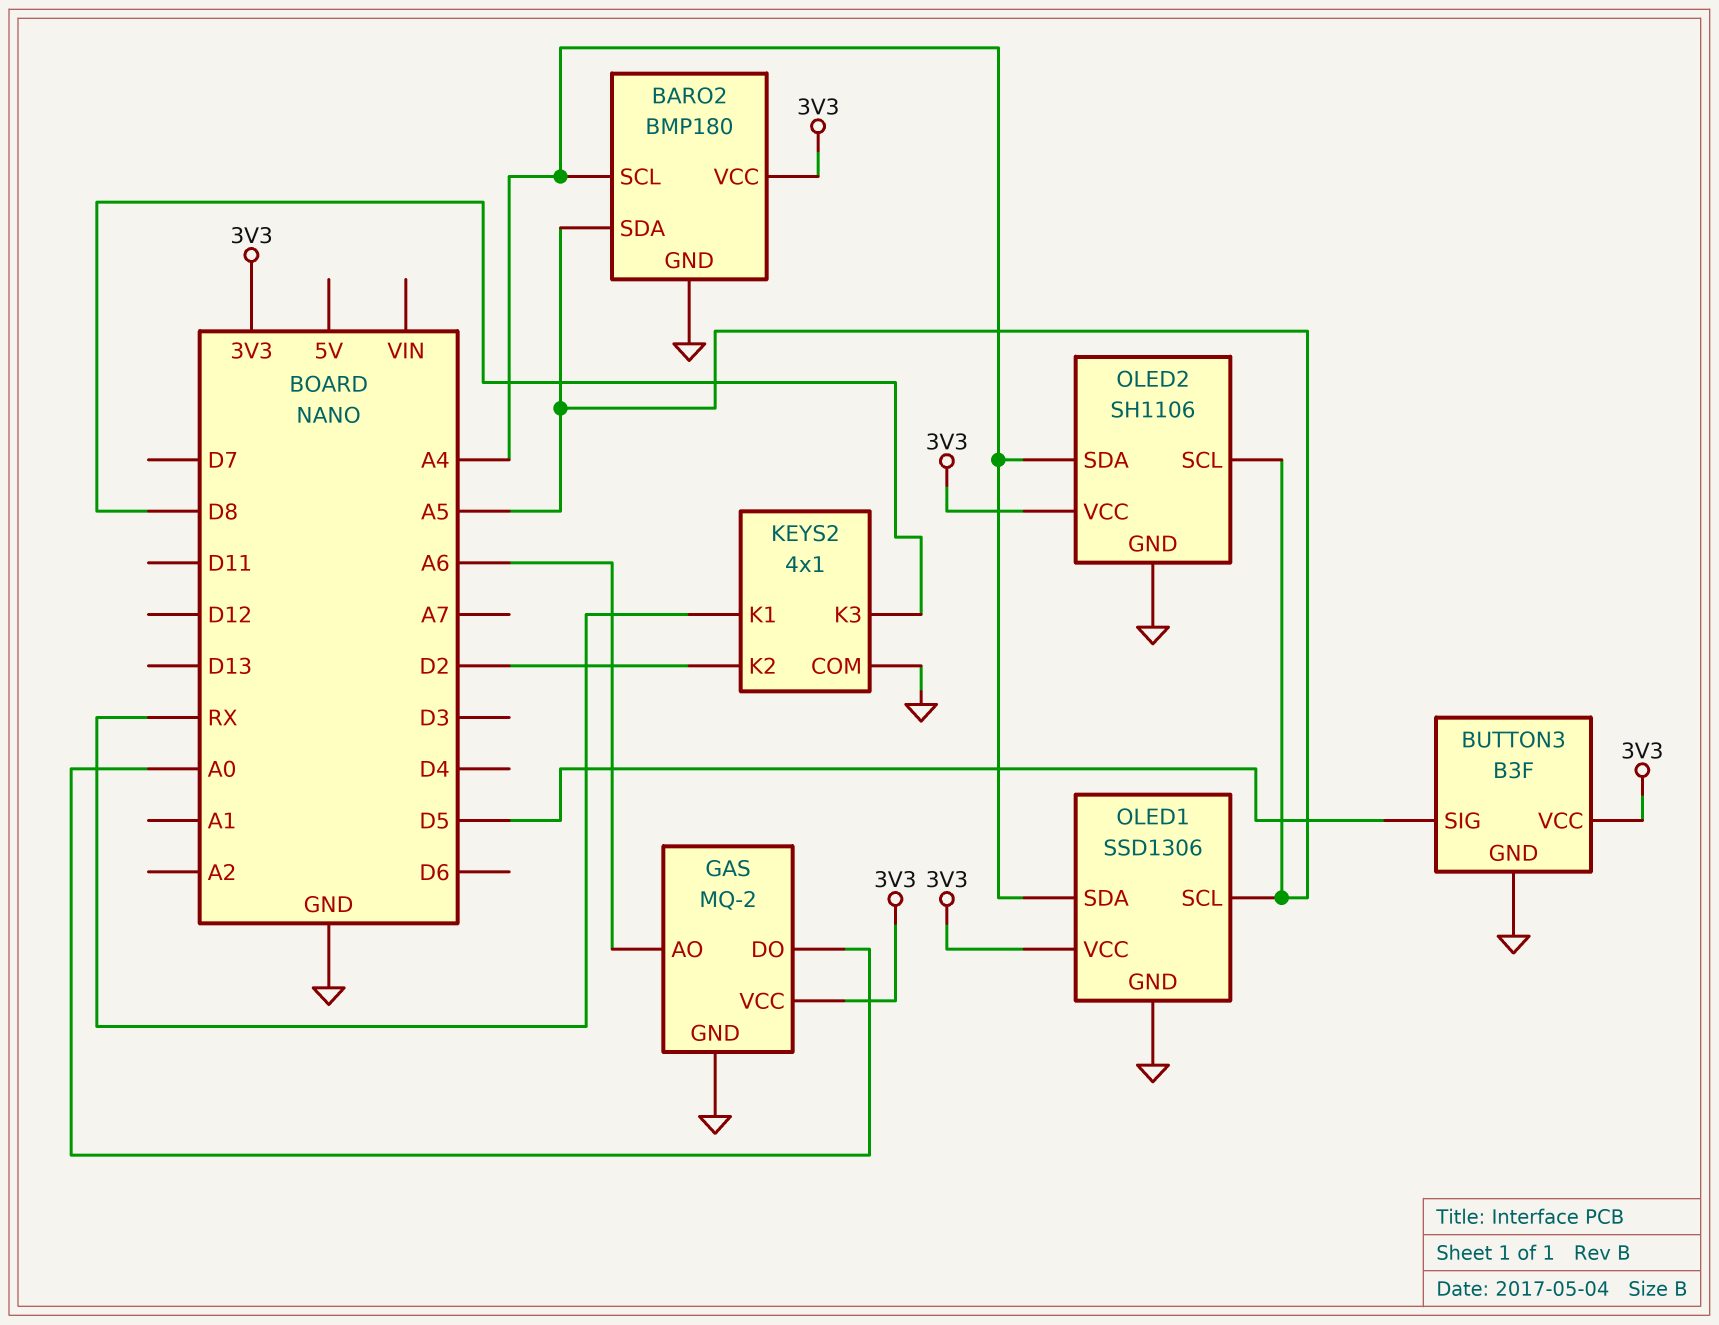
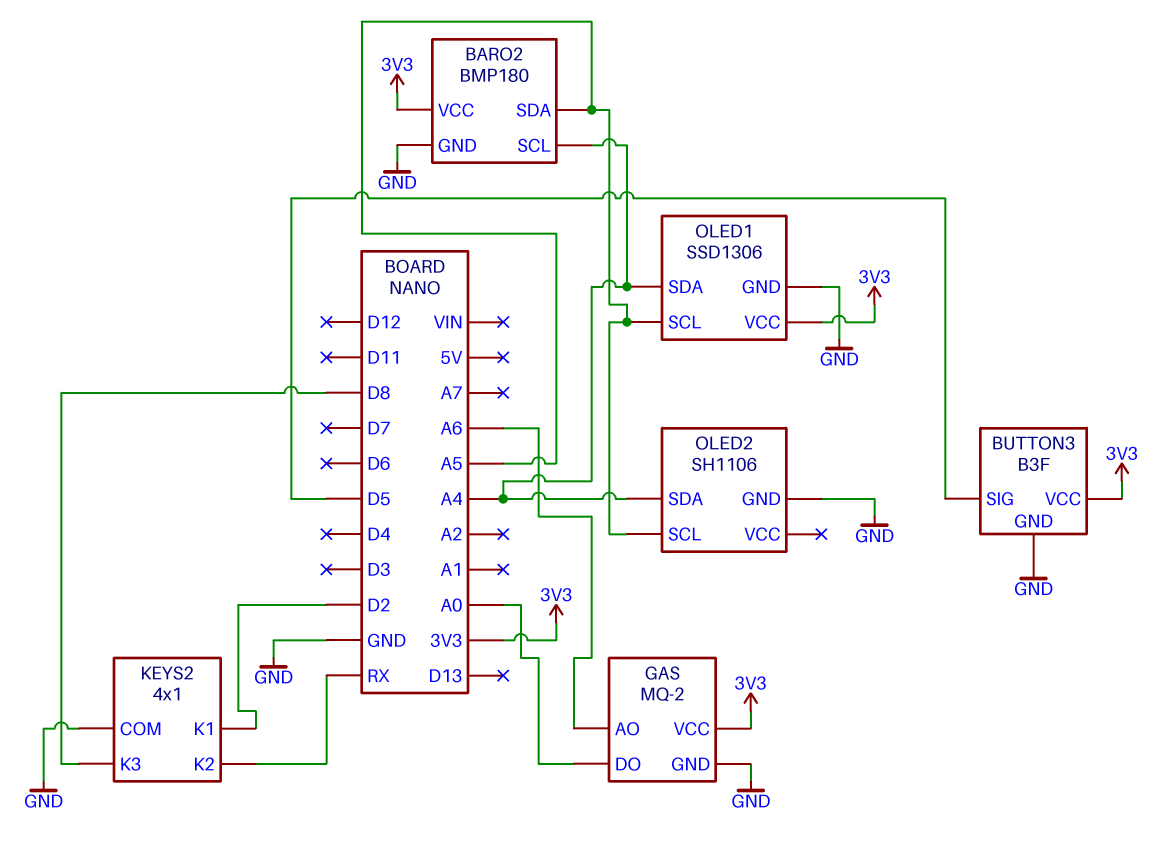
KEYS2 pin K1: RX -> D2
KEYS2 pin K2: D2 -> RX
OLED2 pin VCC: 3V3 -> none

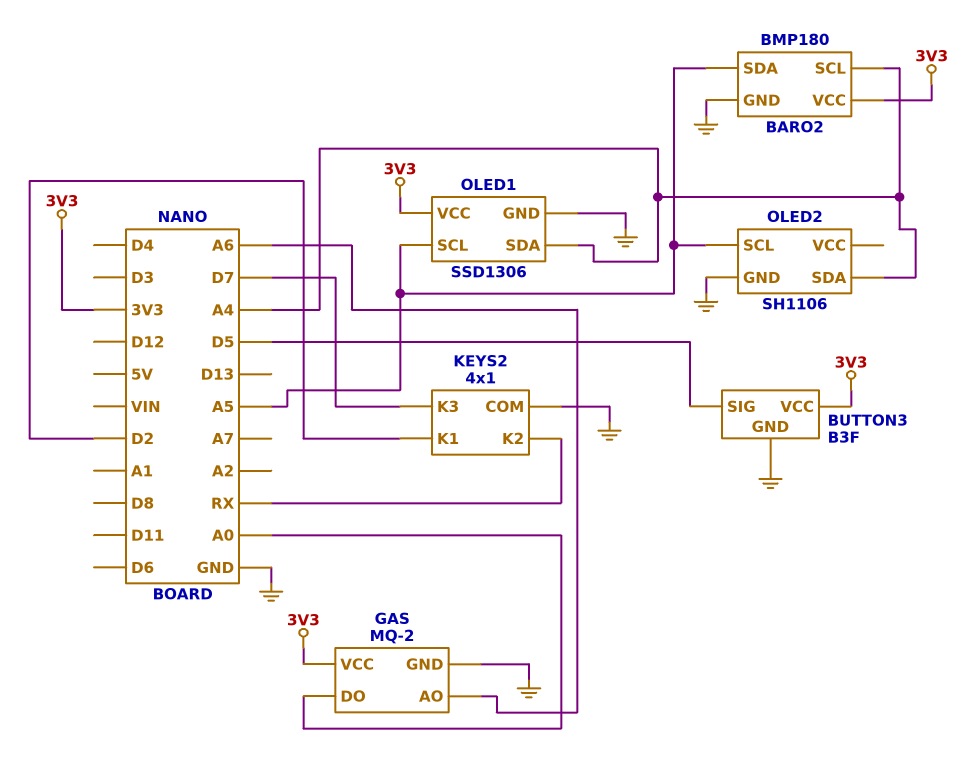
KEYS2 pin K3: D8 -> D7

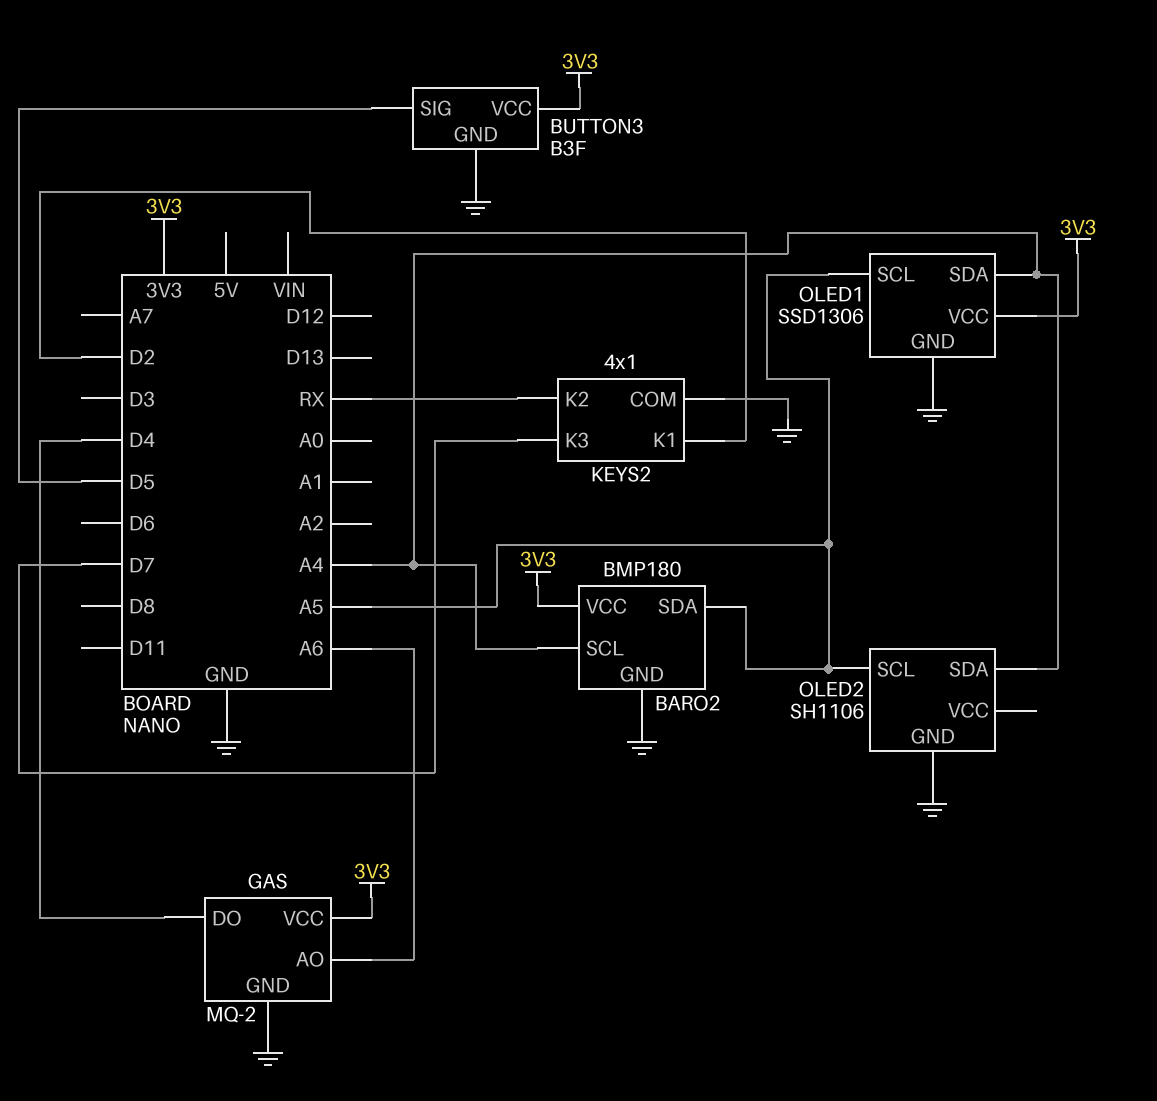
GAS pin DO: A0 -> D4

